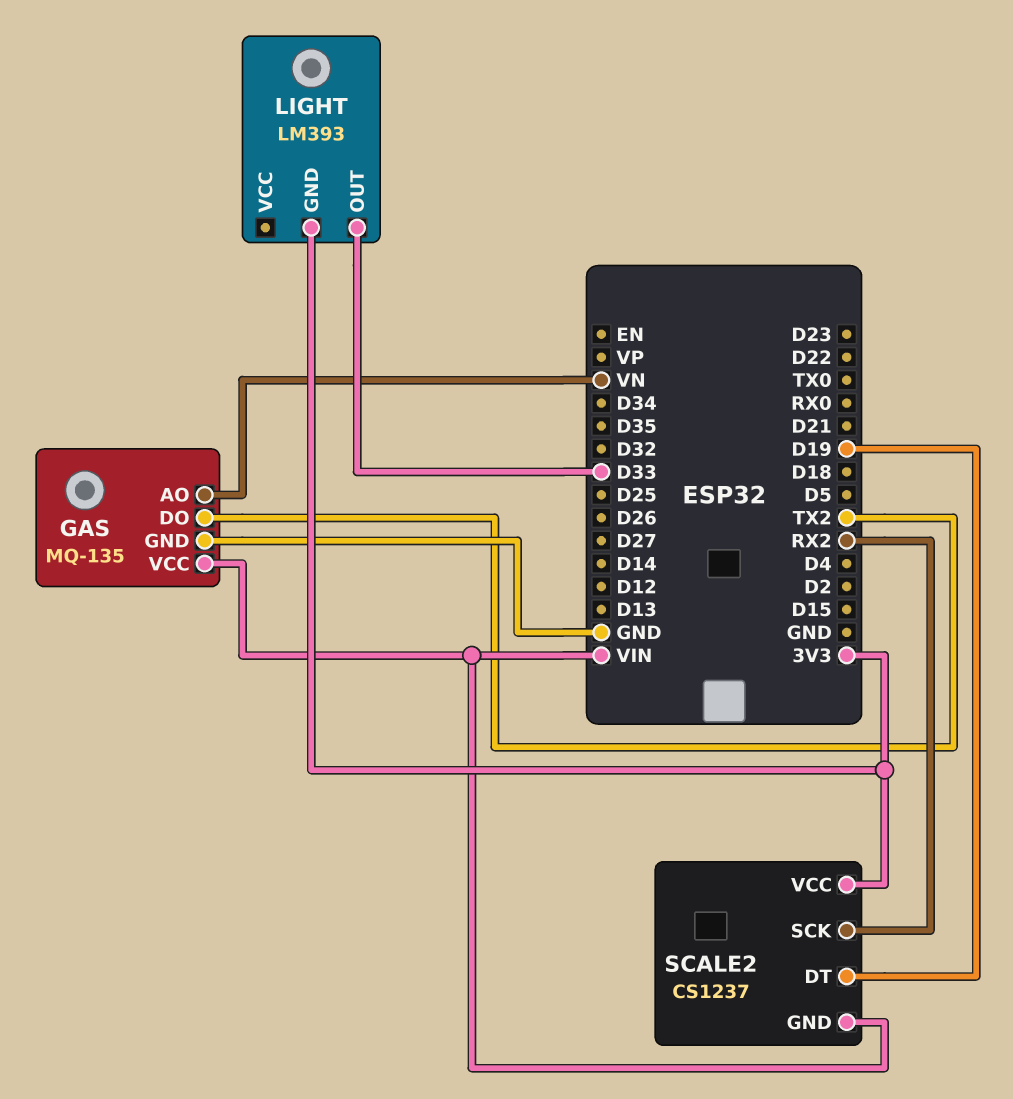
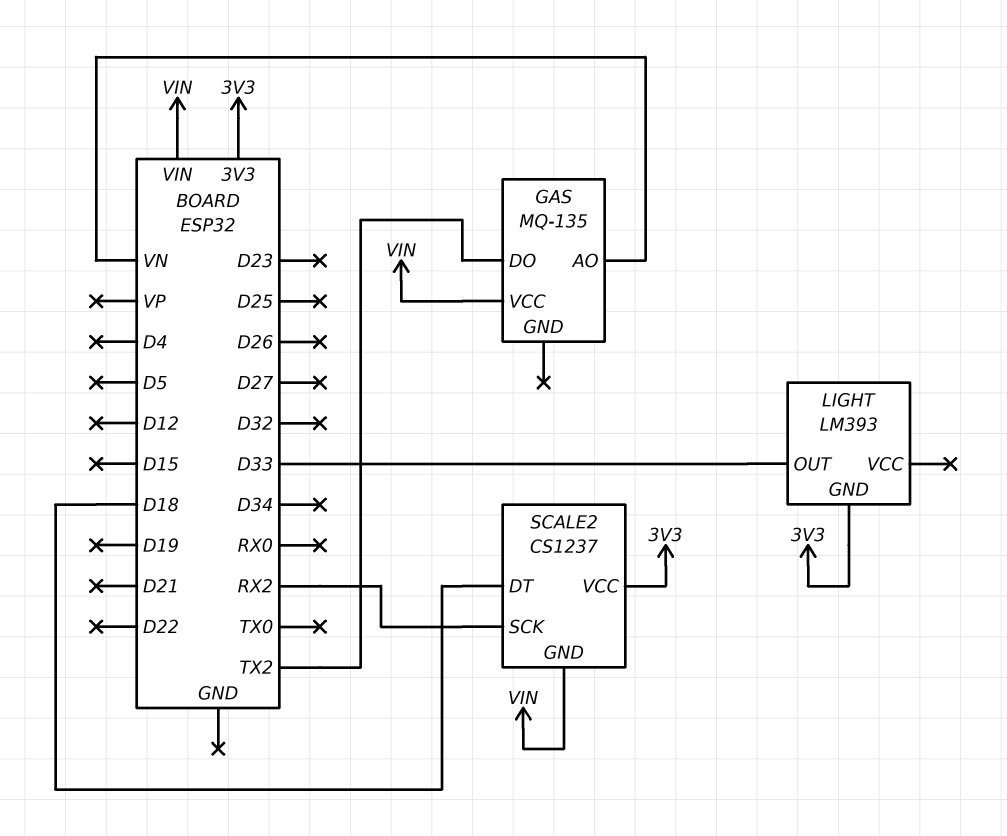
GAS pin GND: GND -> none
SCALE2 pin DT: D19 -> D18

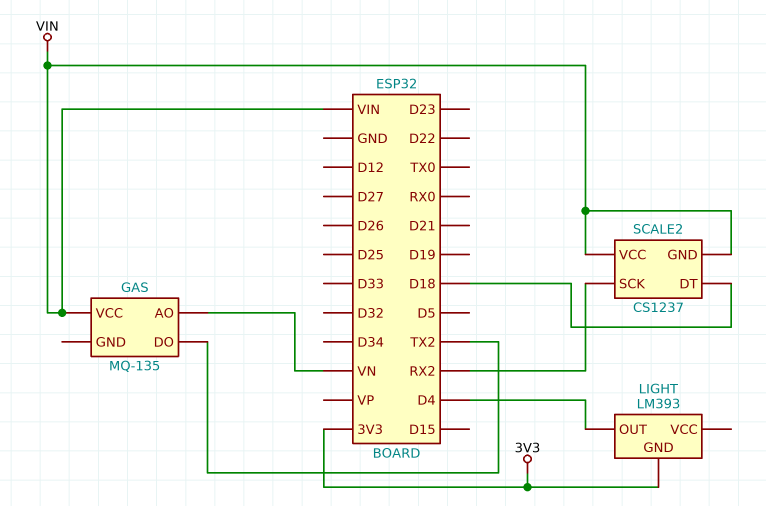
LIGHT pin OUT: D33 -> D4
SCALE2 pin VCC: 3V3 -> VIN

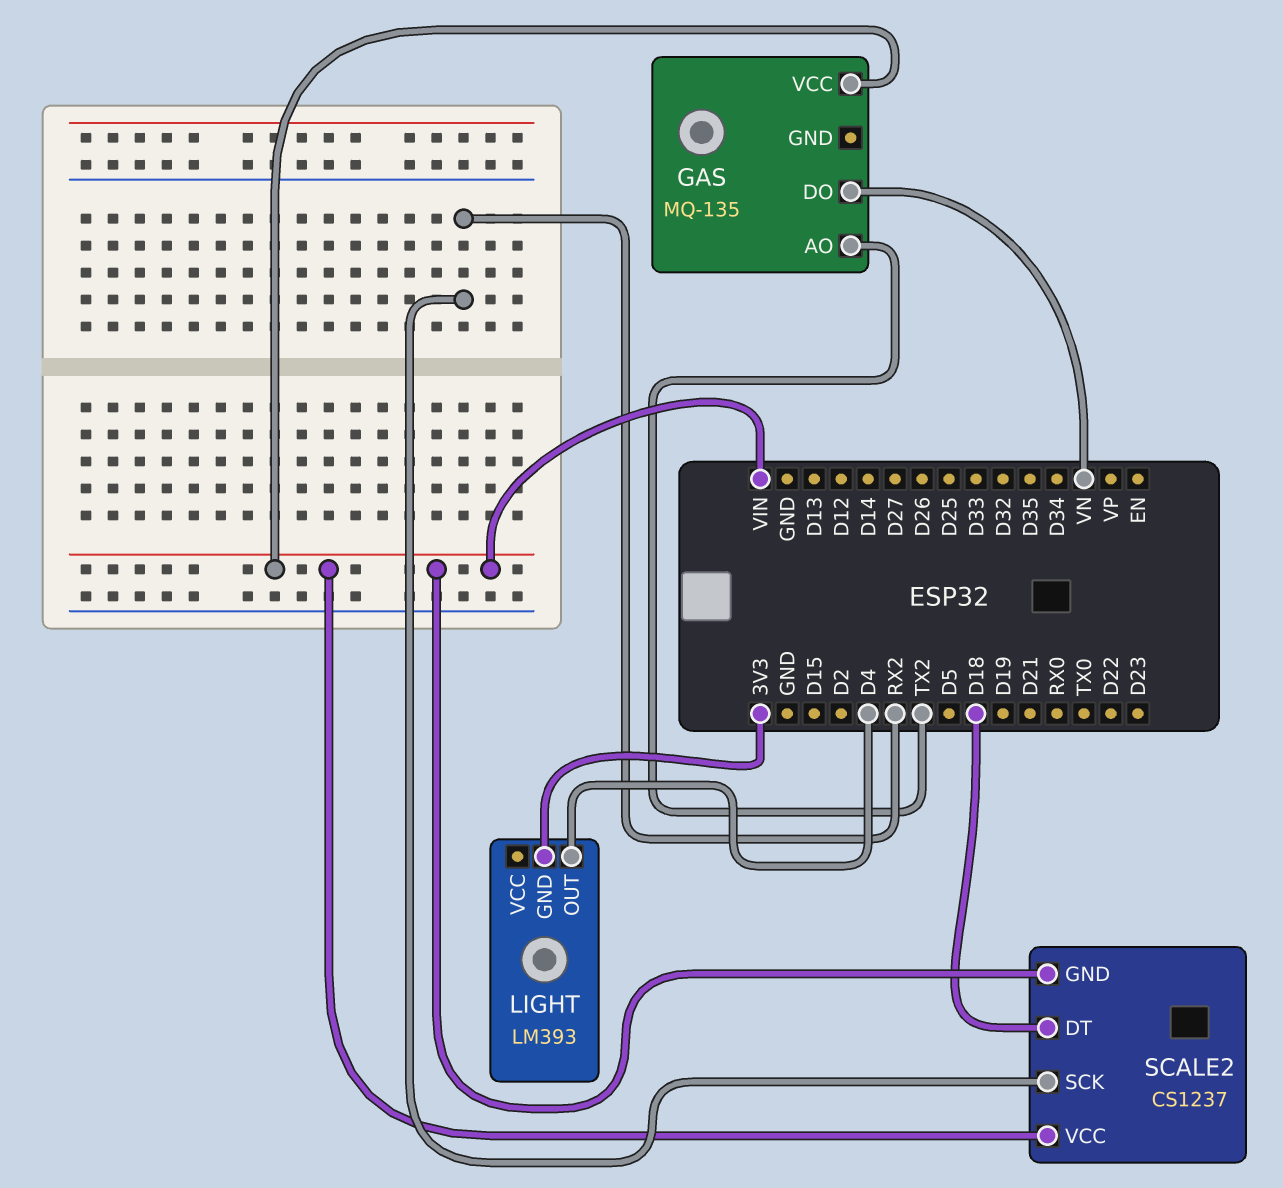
GAS pin AO: VN -> TX2
GAS pin DO: TX2 -> VN

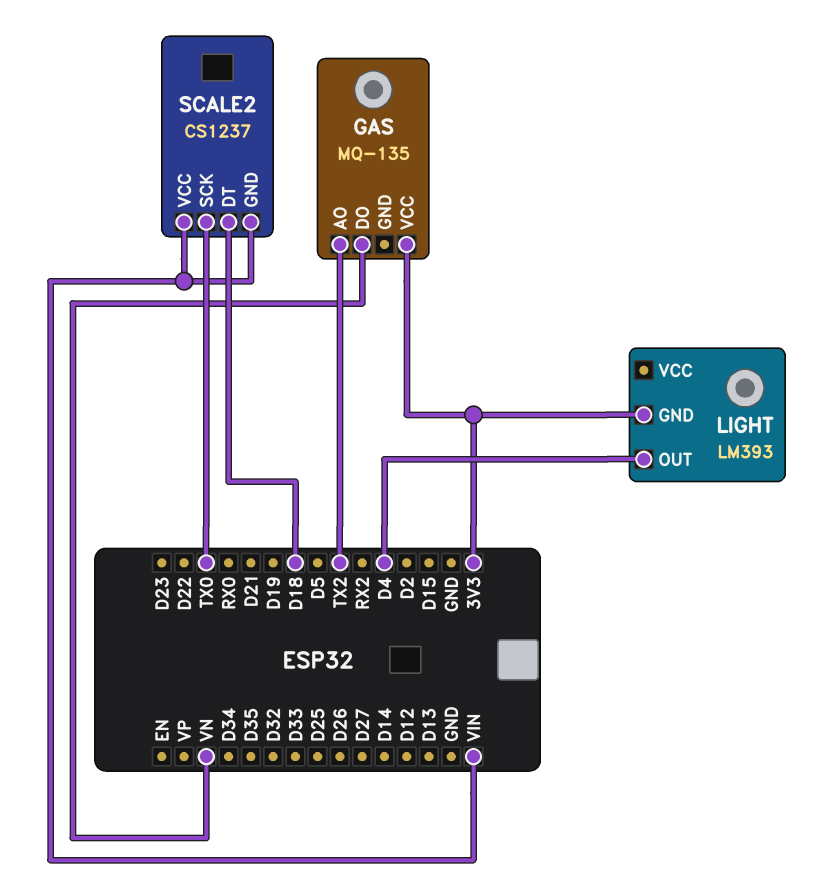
GAS pin VCC: VIN -> 3V3
SCALE2 pin SCK: RX2 -> TX0

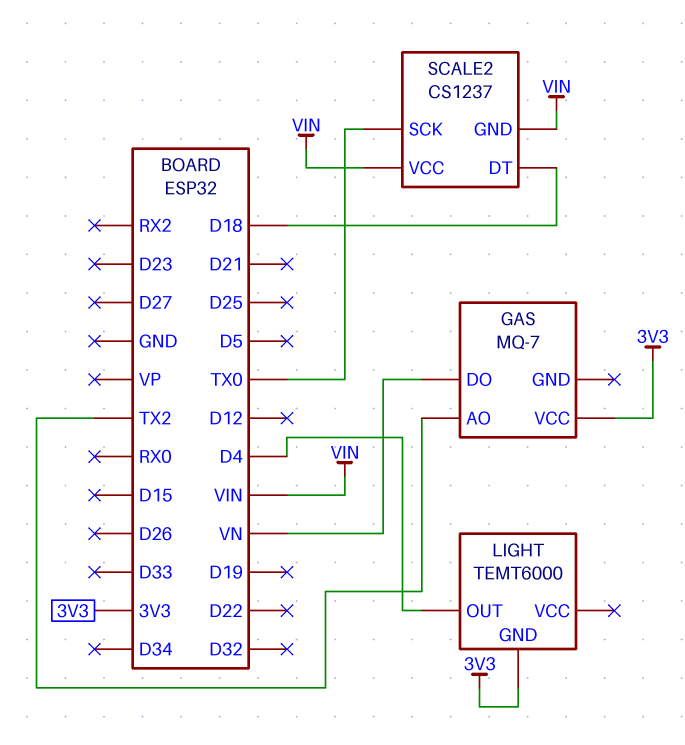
GAS: MQ-135 -> MQ-7
LIGHT: LM393 -> TEMT6000

